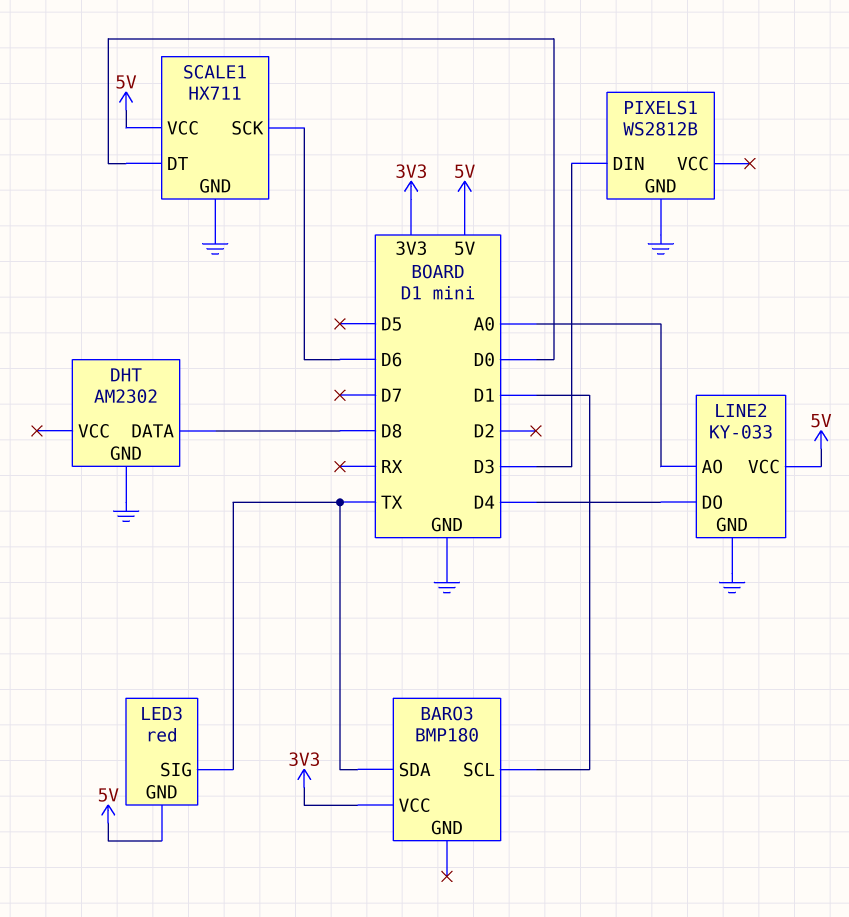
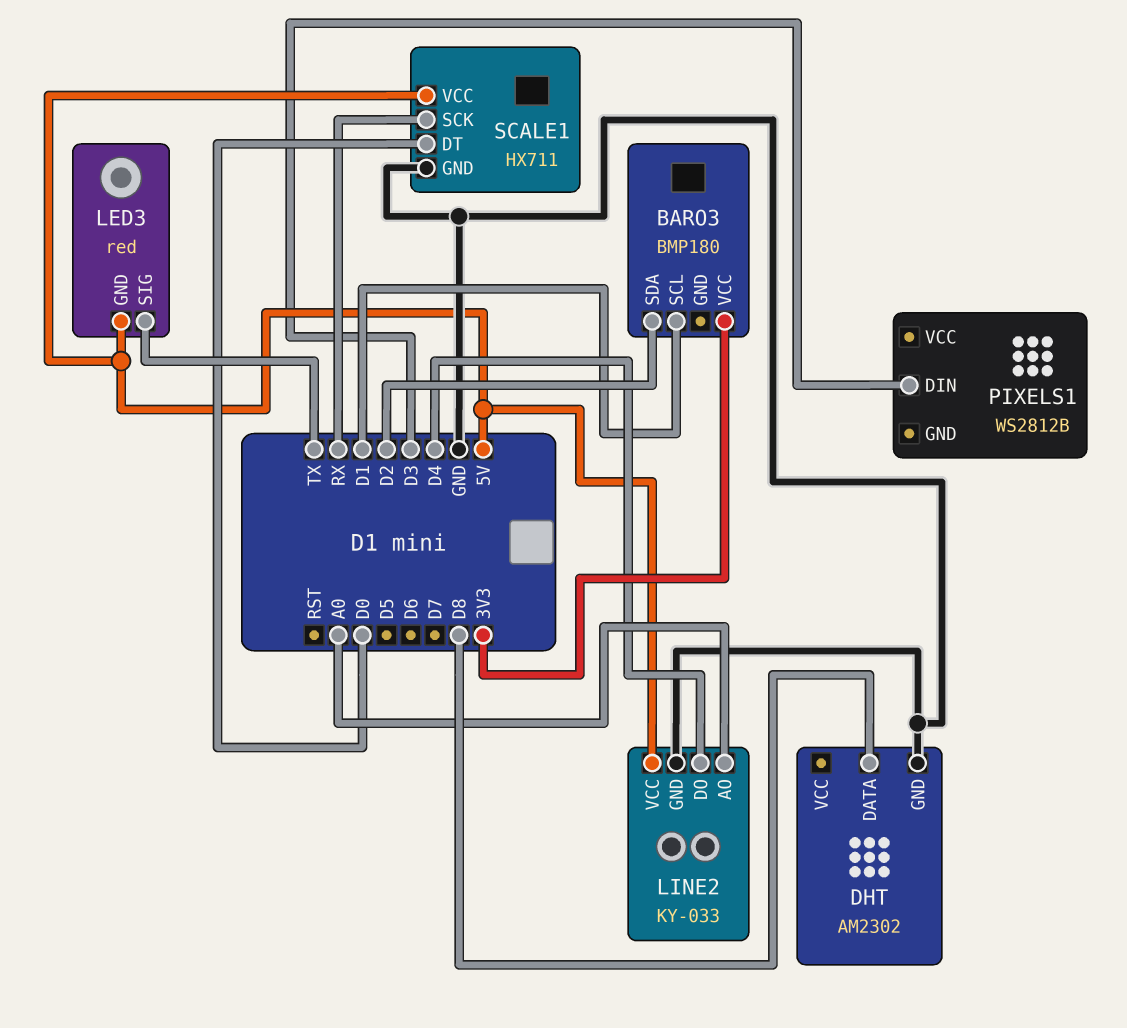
BARO3 pin SDA: TX -> D2
PIXELS1 pin GND: GND -> none
SCALE1 pin SCK: D6 -> RX

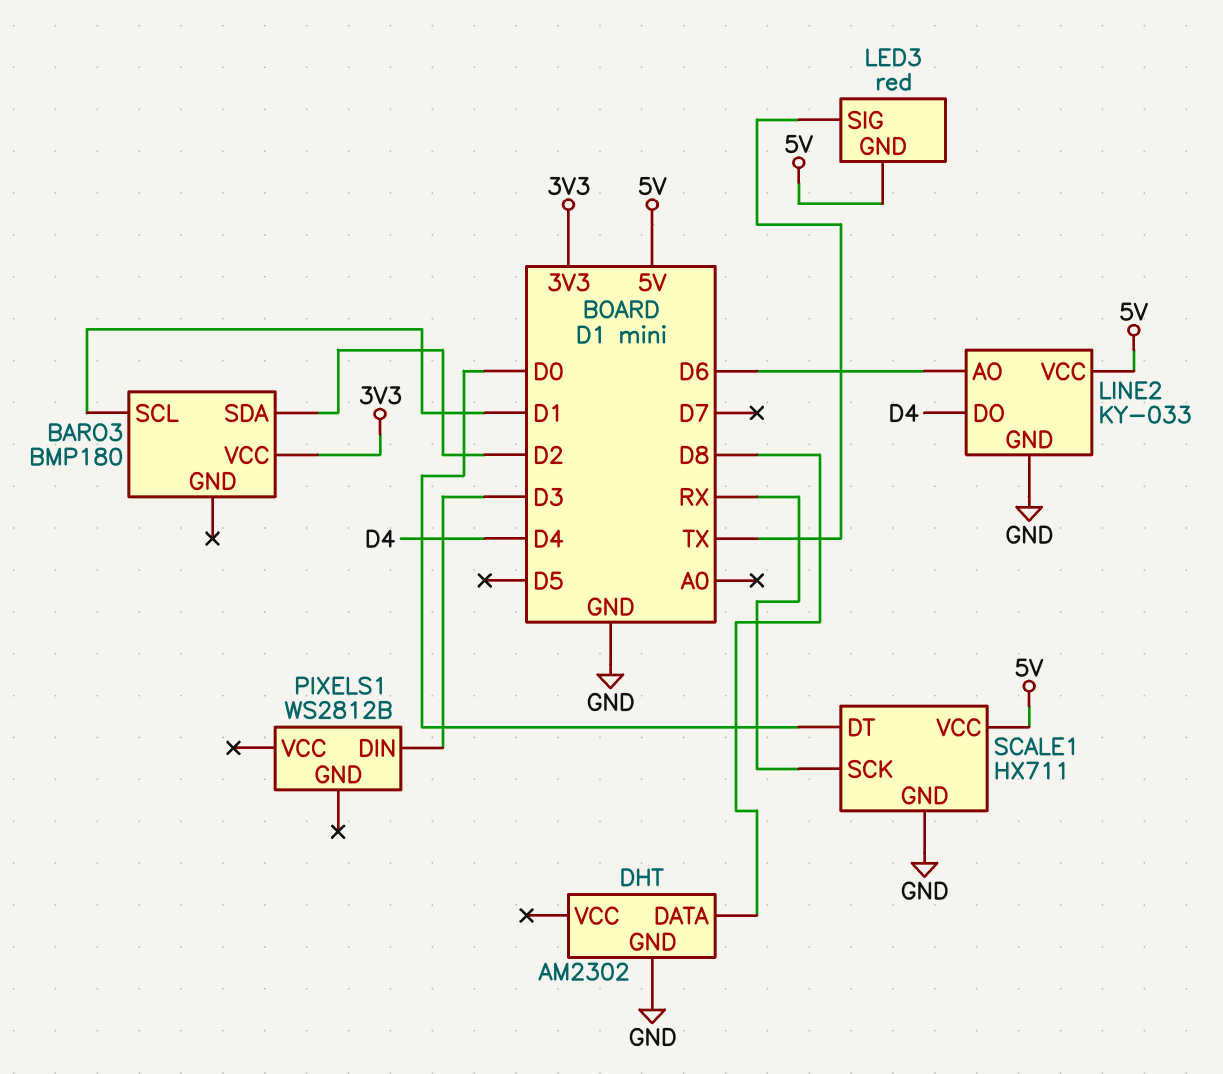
LINE2 pin AO: A0 -> D6

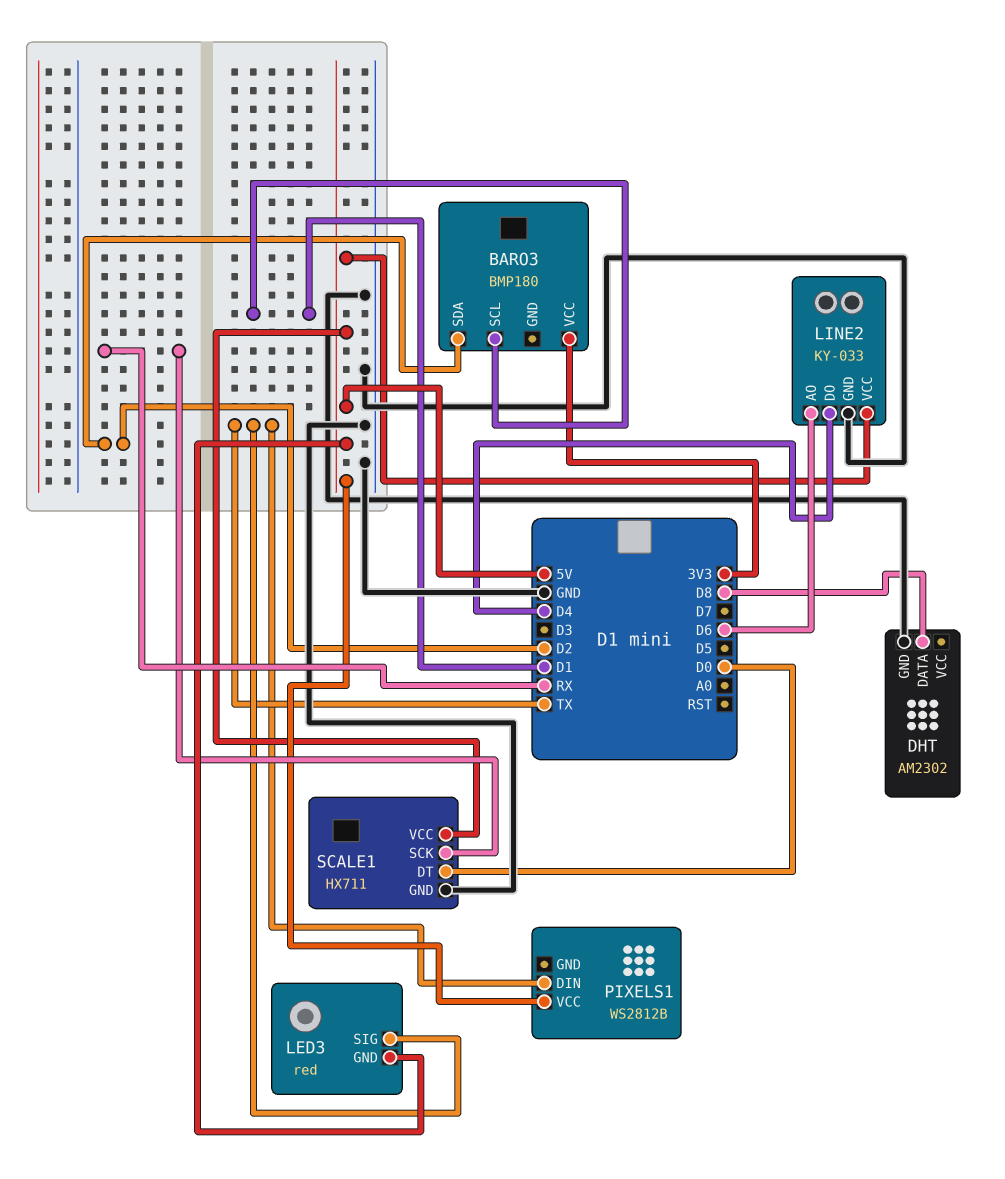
PIXELS1 pin DIN: D3 -> TX
PIXELS1 pin VCC: none -> 5V

